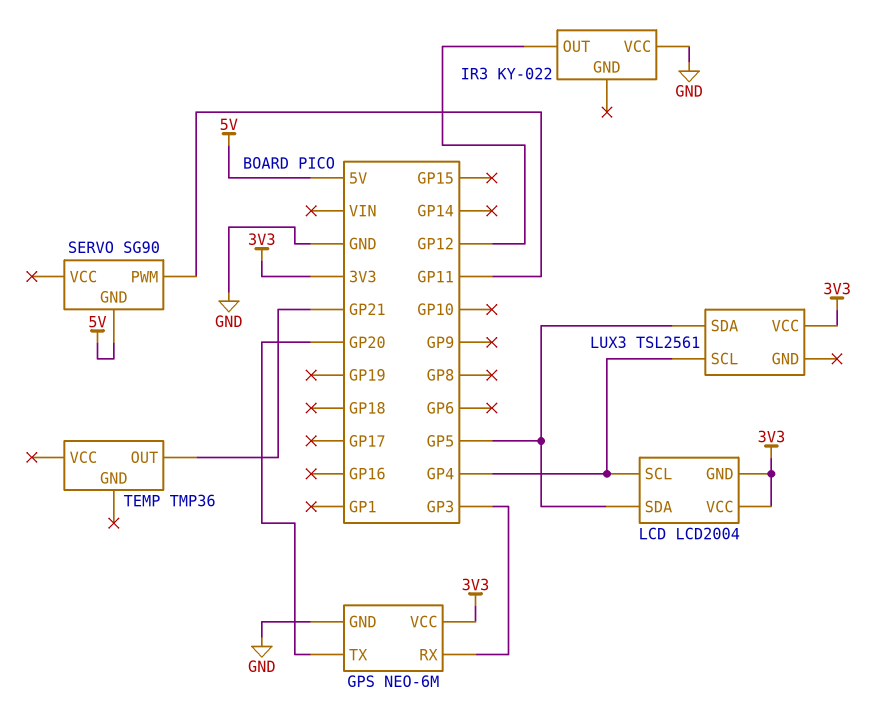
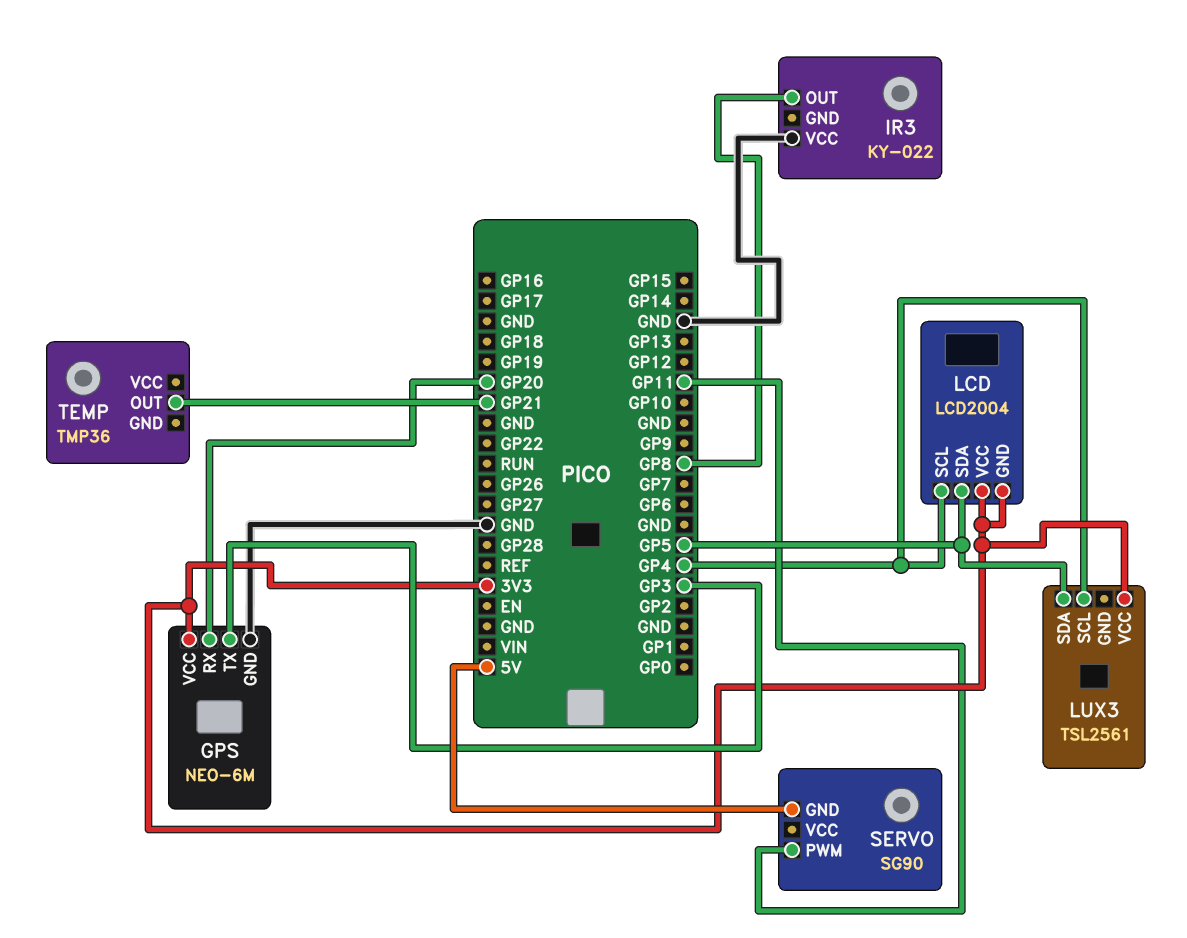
GPS pin RX: GP3 -> GP20
GPS pin TX: GP20 -> GP3
IR3 pin OUT: GP12 -> GP8

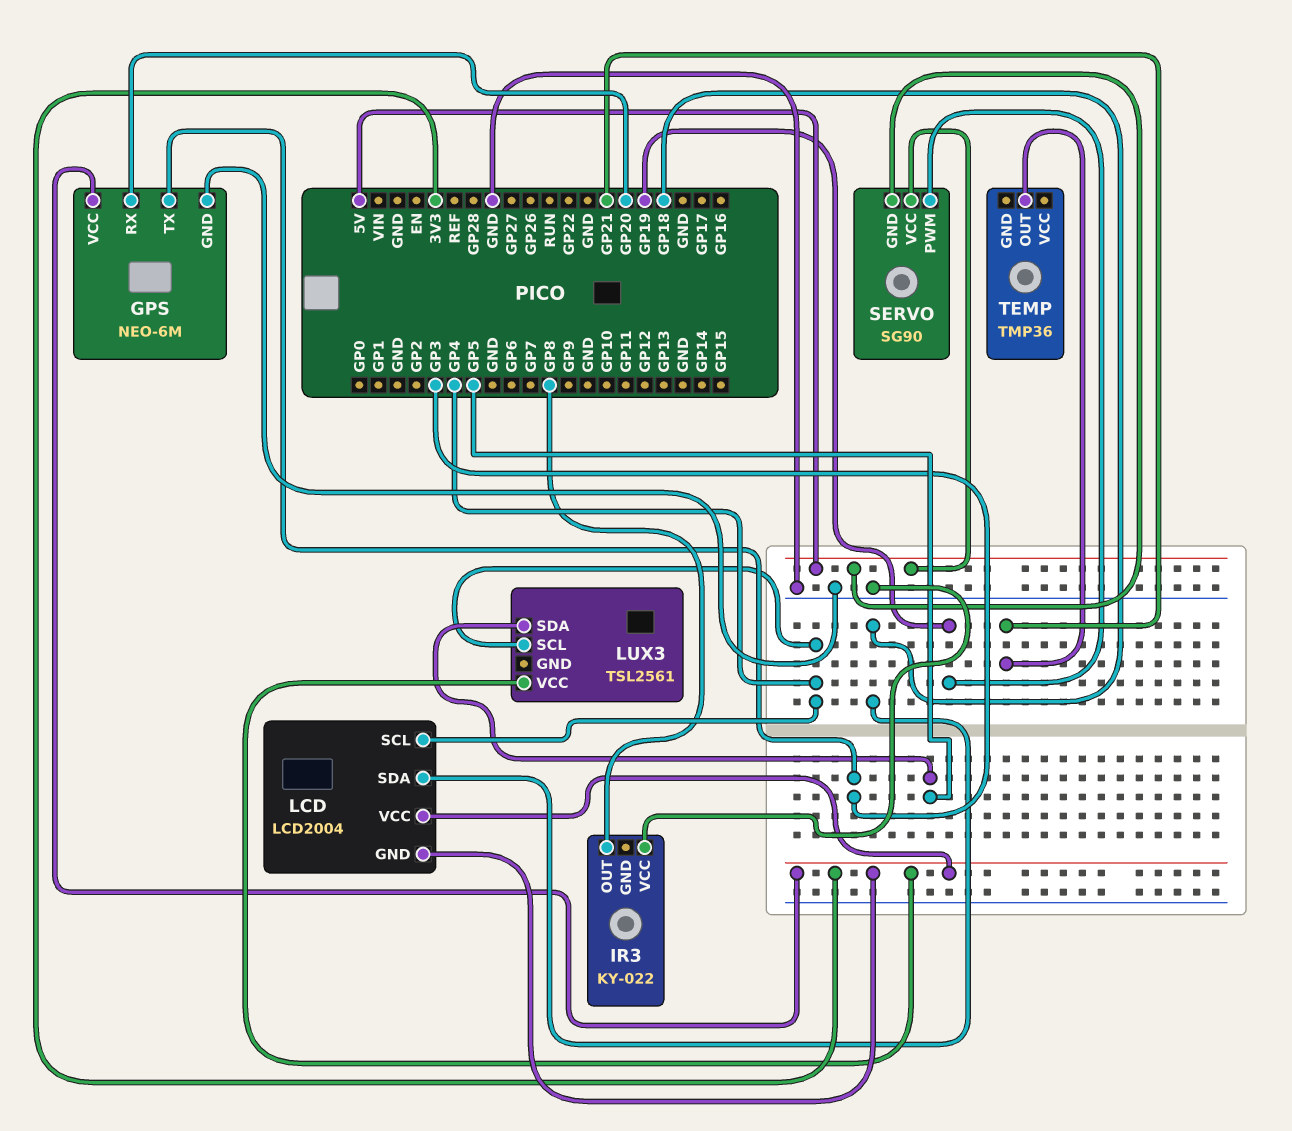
LCD pin SDA: GP5 -> GP18
SERVO pin PWM: GP11 -> GP19
SERVO pin VCC: none -> 5V

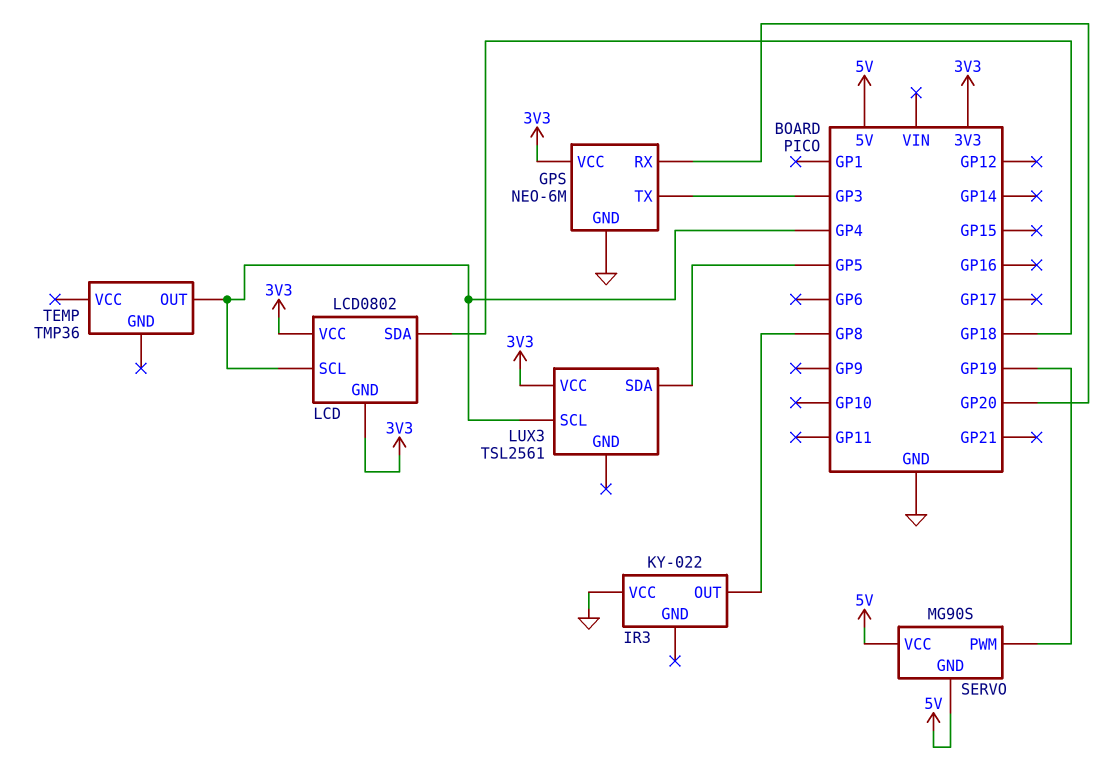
LCD: LCD2004 -> LCD0802
SERVO: SG90 -> MG90S
TEMP pin OUT: GP21 -> GP4

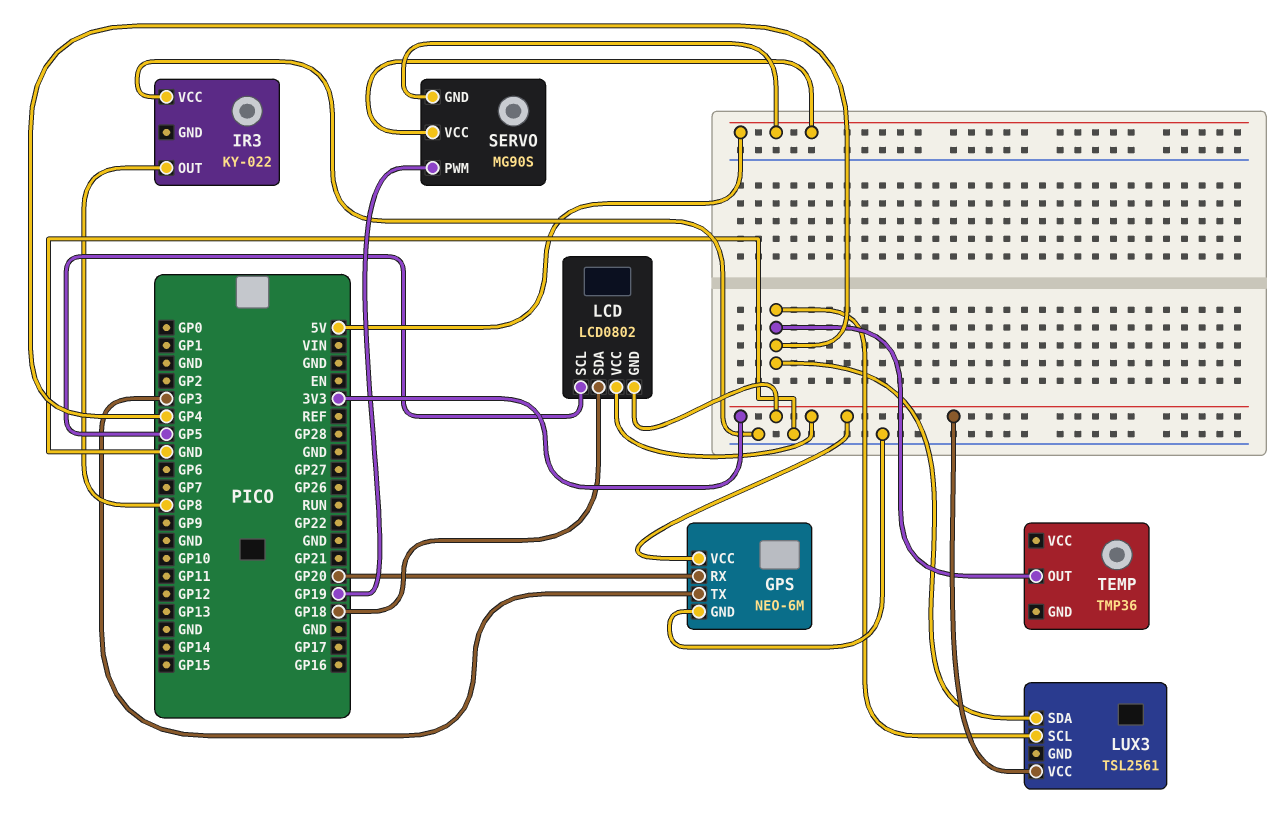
LCD pin SCL: GP4 -> GP5
LUX3 pin SDA: GP5 -> GP4

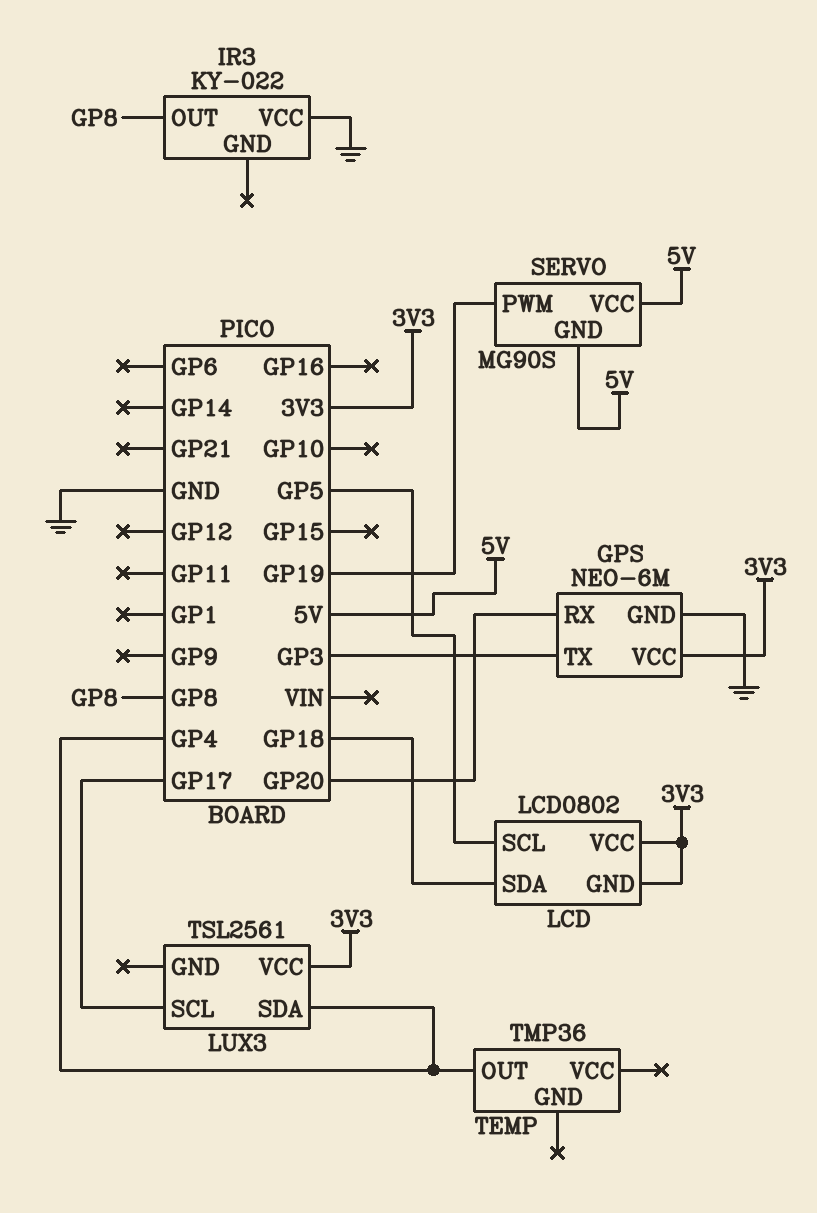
LUX3 pin SCL: GP4 -> GP17

